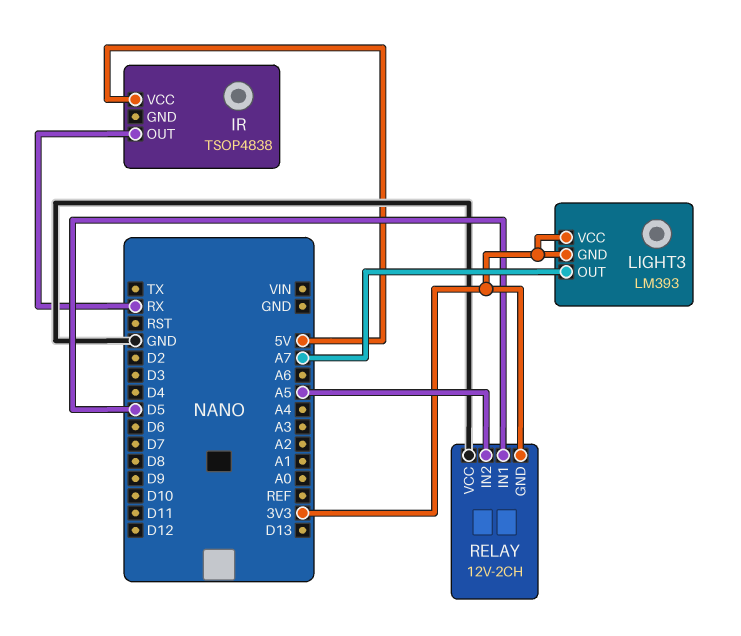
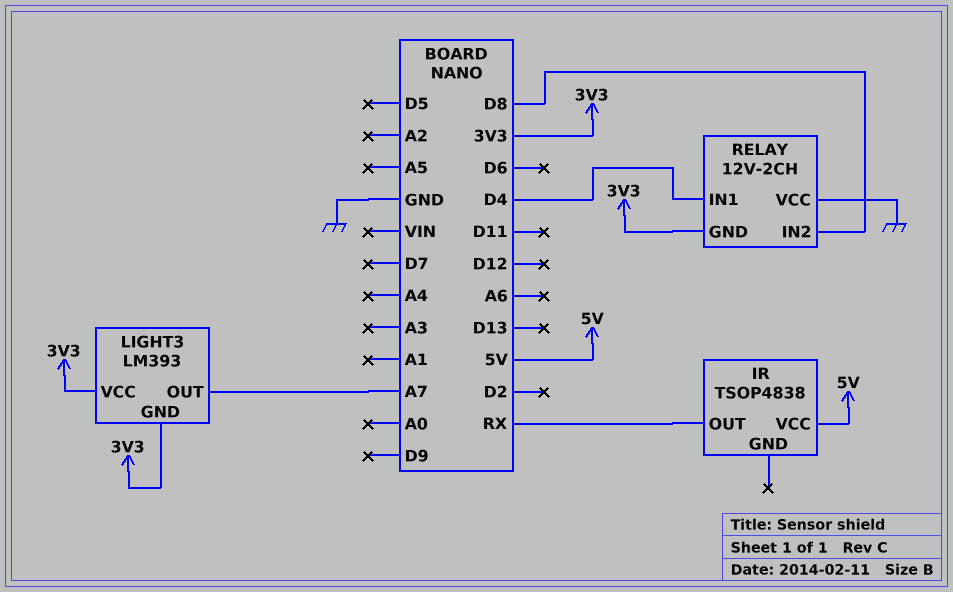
RELAY pin IN1: D5 -> D4
RELAY pin IN2: A5 -> D8

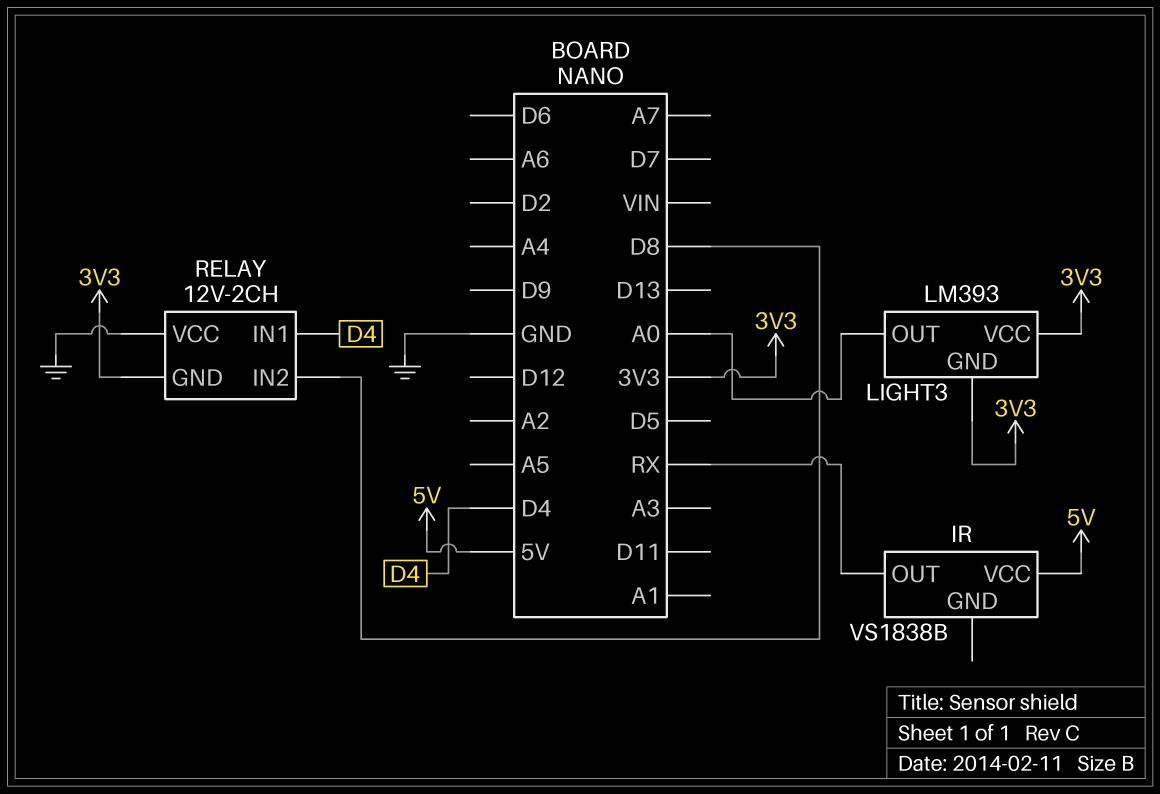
IR: TSOP4838 -> VS1838B
LIGHT3 pin OUT: A7 -> A0

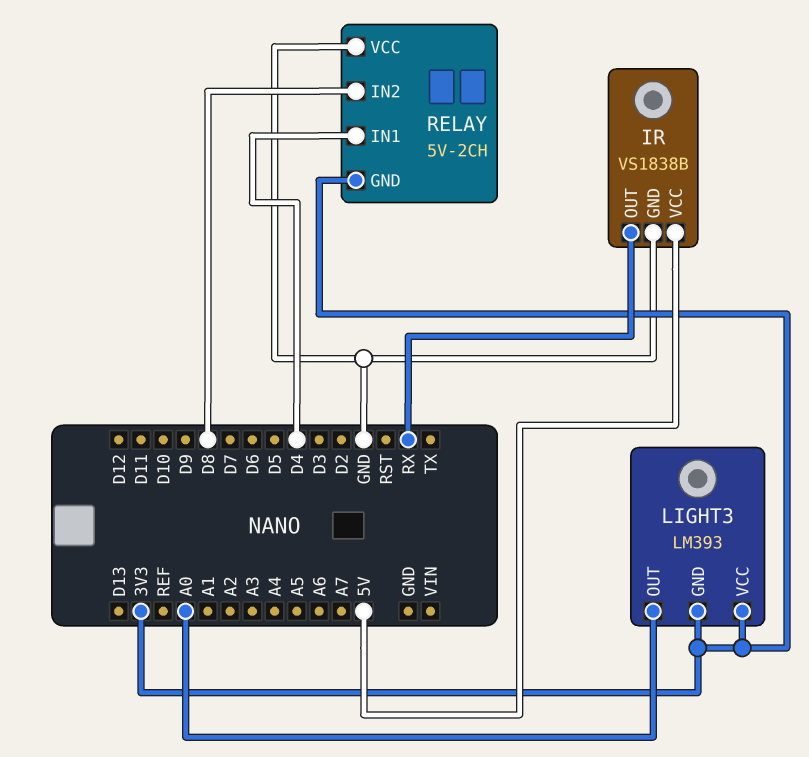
IR pin GND: none -> GND
RELAY: 12V-2CH -> 5V-2CH

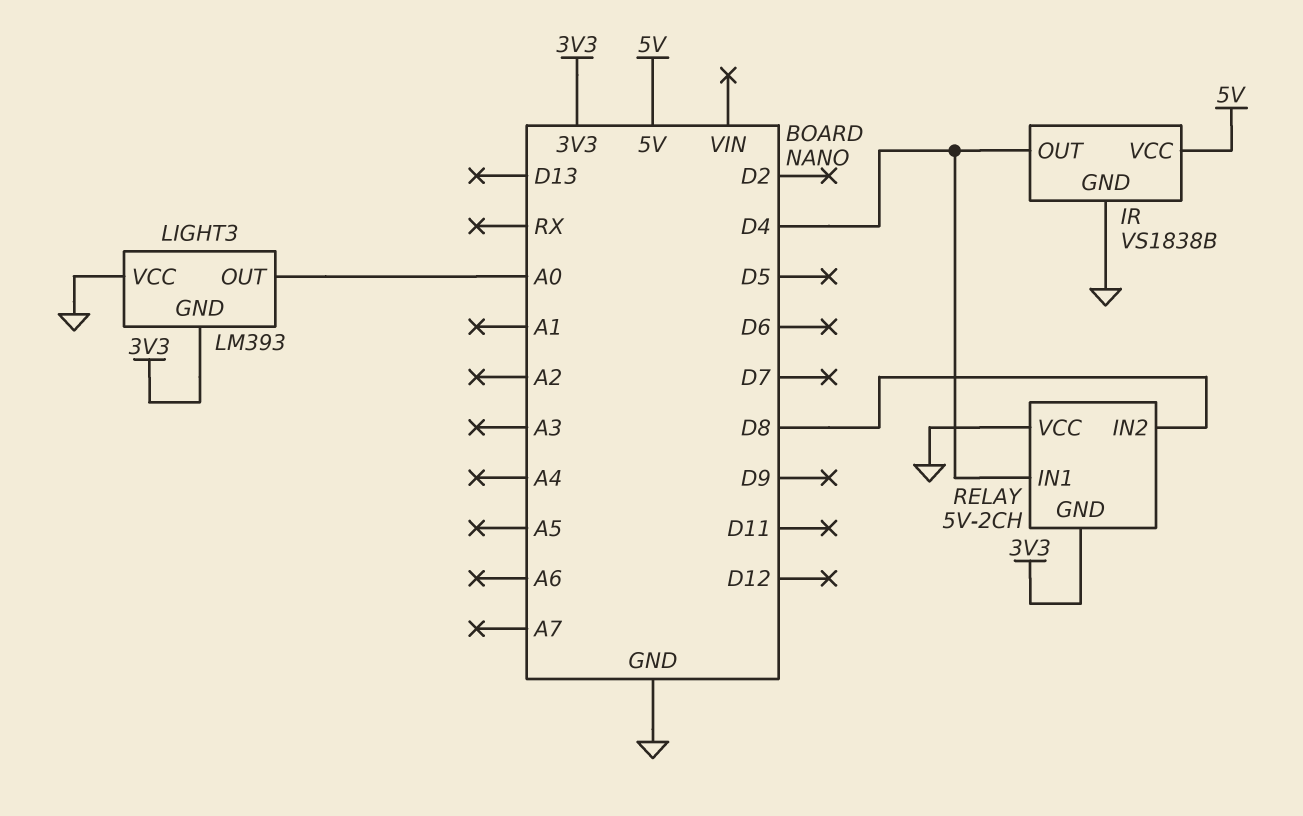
IR pin OUT: RX -> D4
LIGHT3 pin VCC: 3V3 -> GND

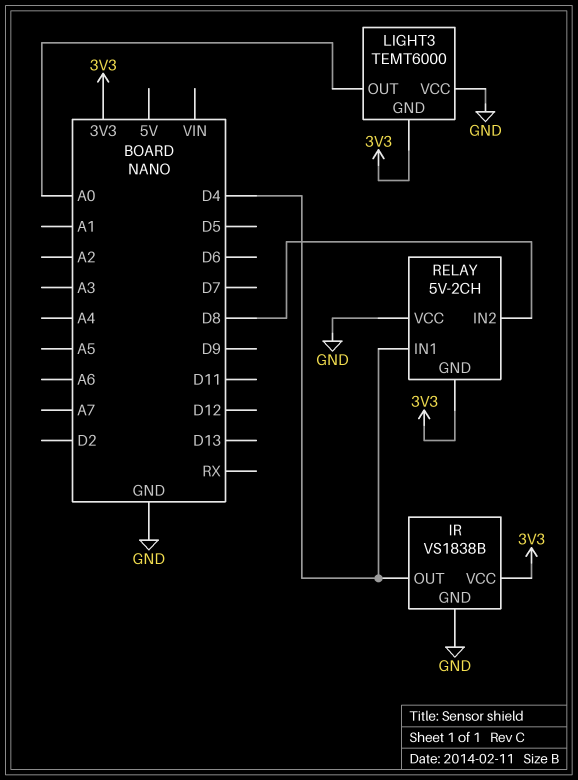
IR pin VCC: 5V -> 3V3
LIGHT3: LM393 -> TEMT6000

